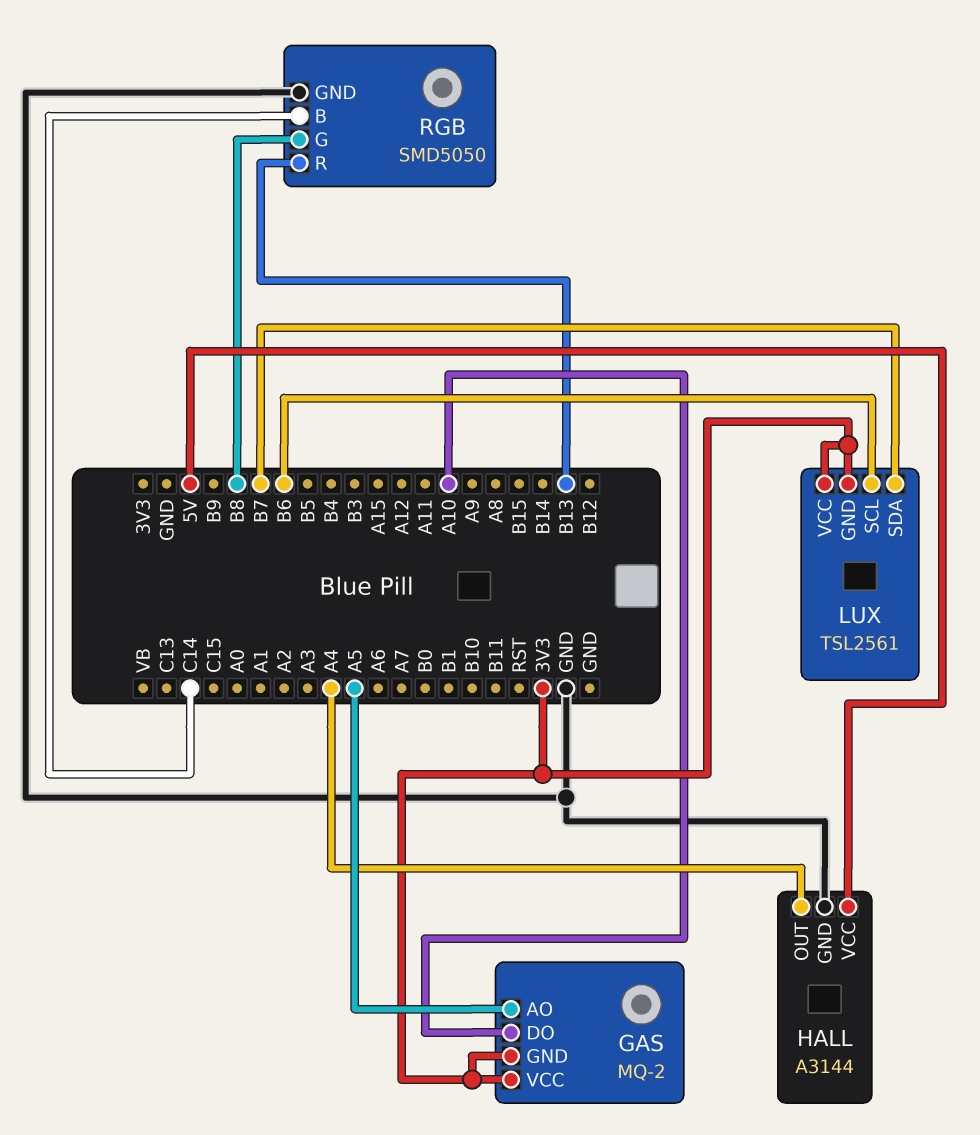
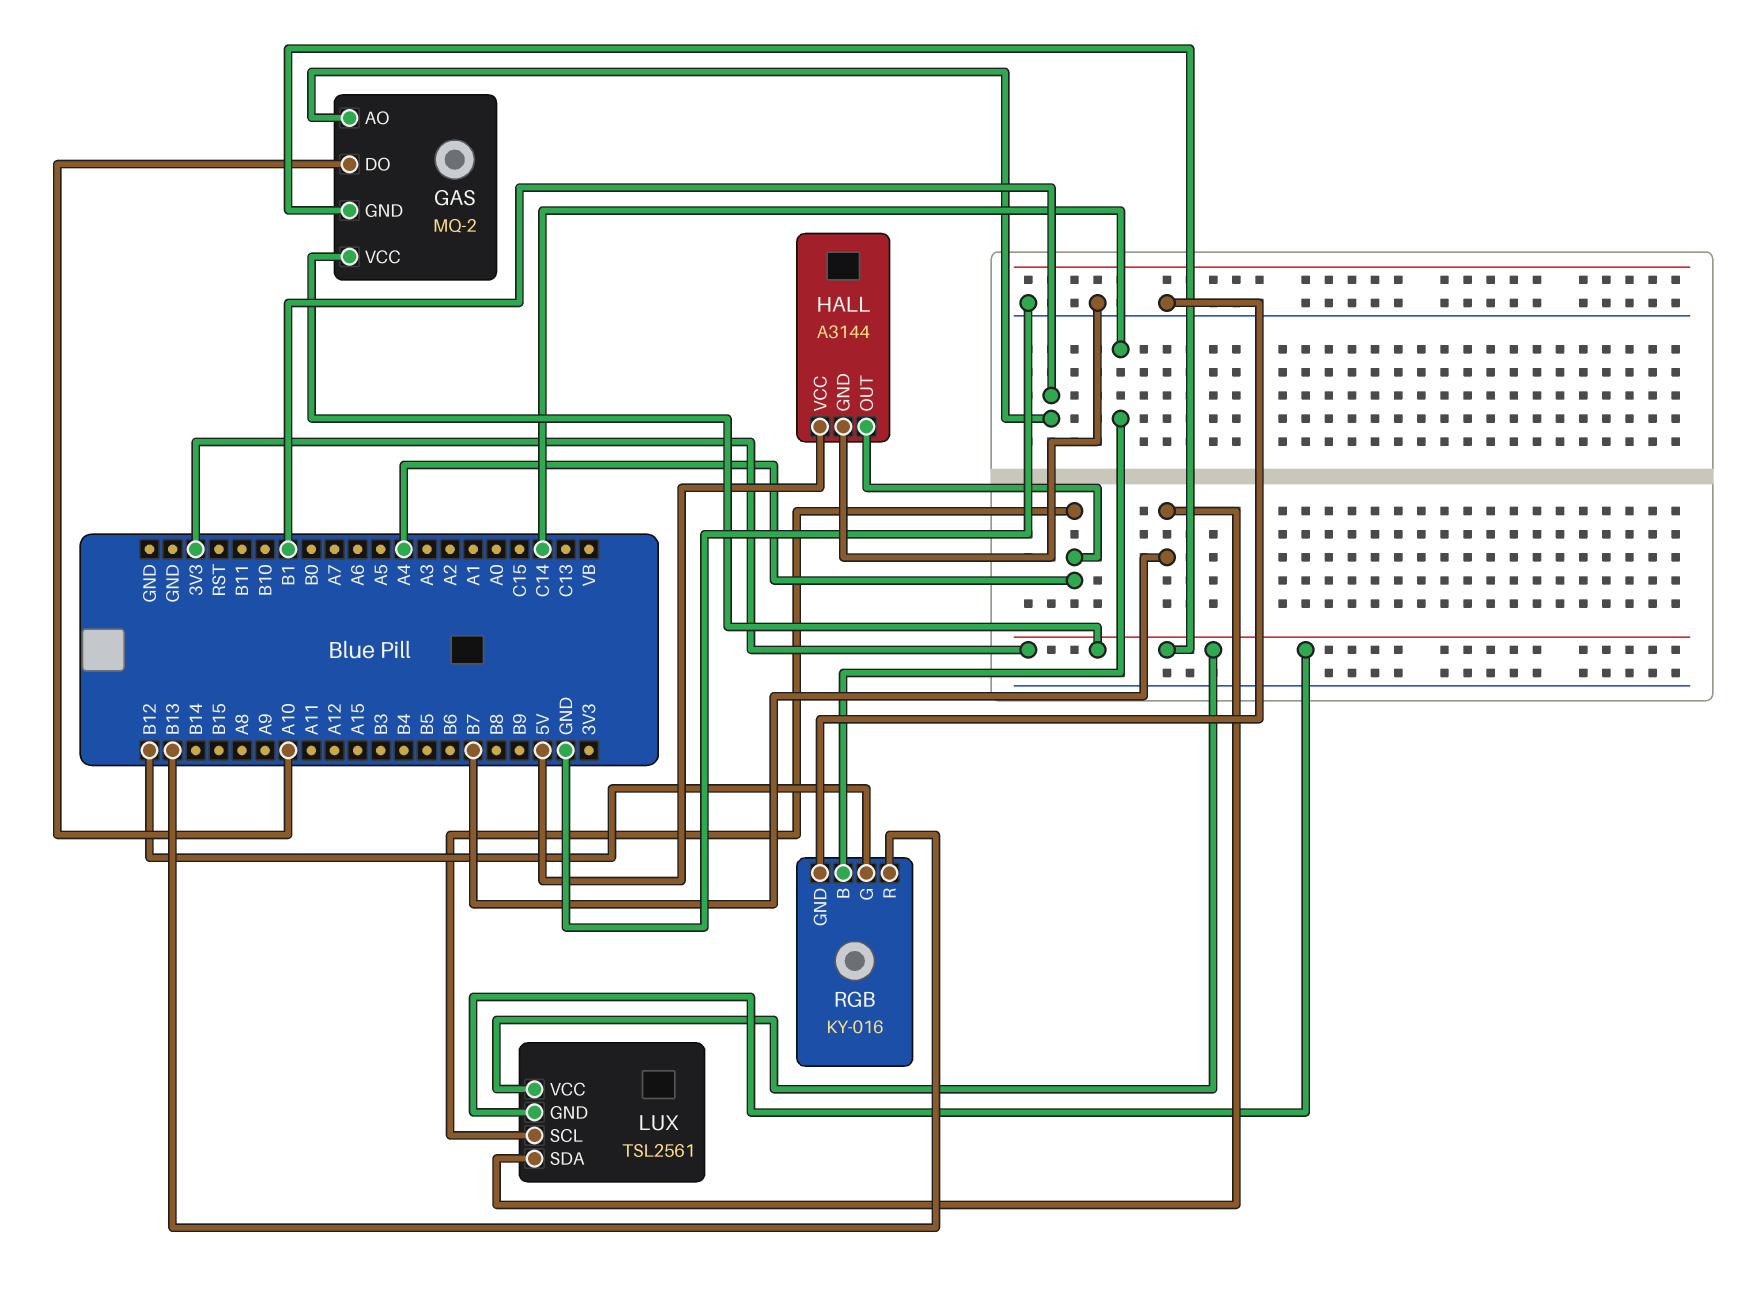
GAS pin AO: A5 -> B1
LUX pin SCL: B6 -> A4
RGB: SMD5050 -> KY-016
RGB pin G: B8 -> B12

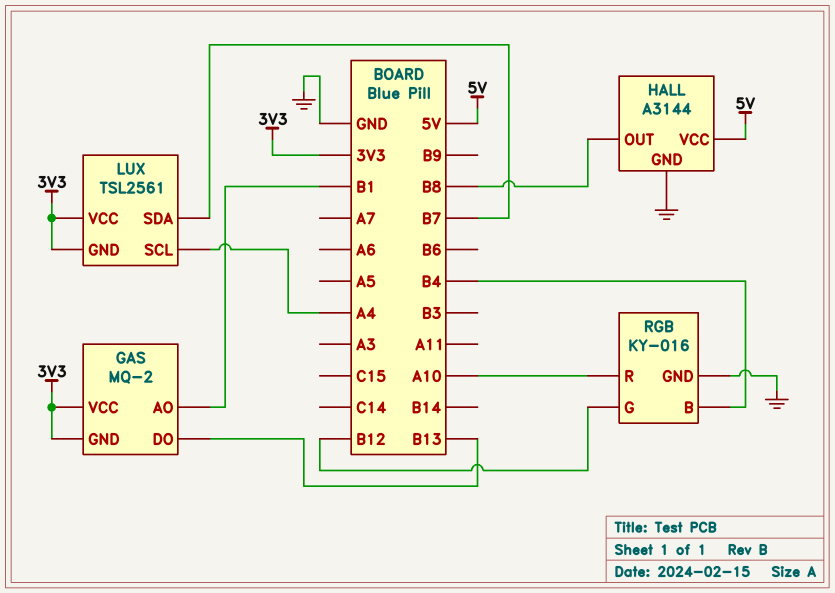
GAS pin DO: A10 -> B13
HALL pin OUT: A4 -> B8
RGB pin B: C14 -> B4
RGB pin R: B13 -> A10

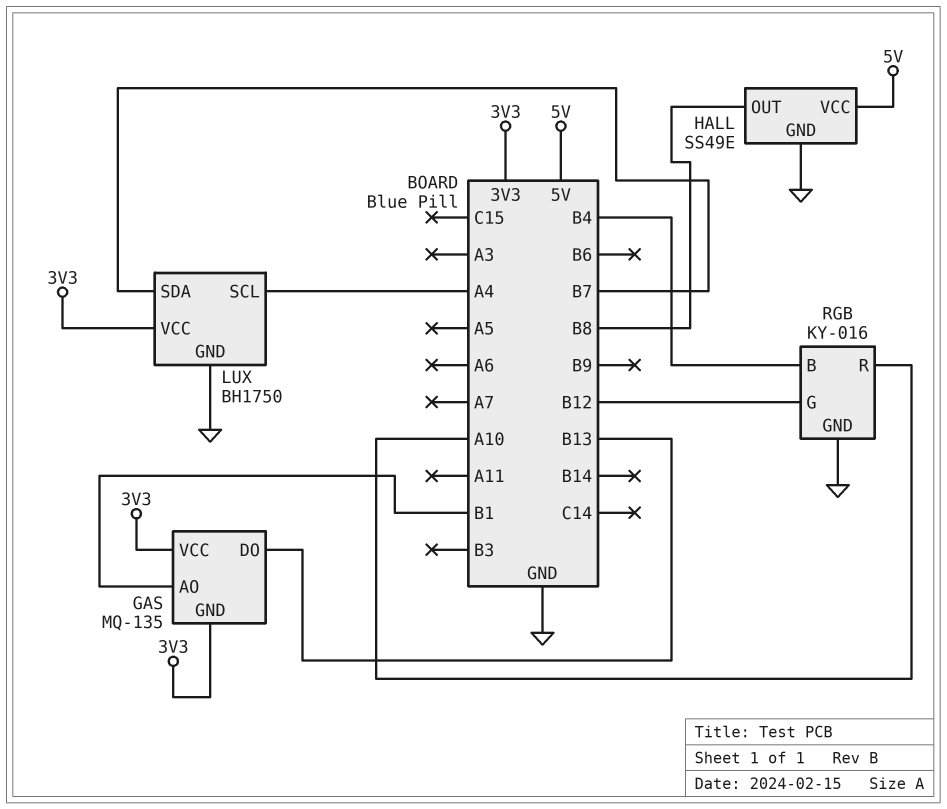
GAS: MQ-2 -> MQ-135
HALL: A3144 -> SS49E
LUX: TSL2561 -> BH1750
LUX pin GND: 3V3 -> GND

